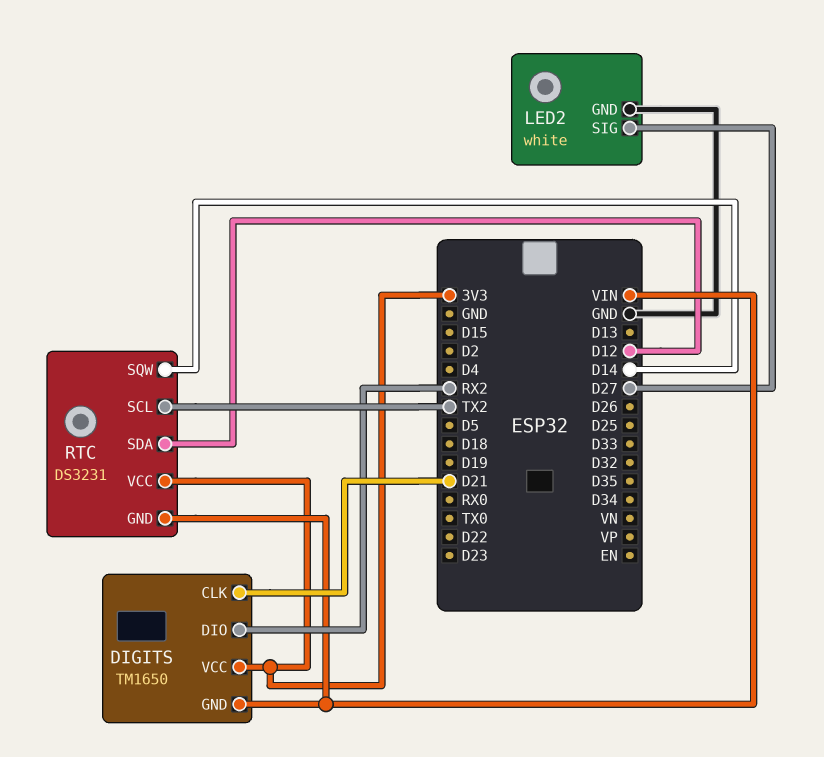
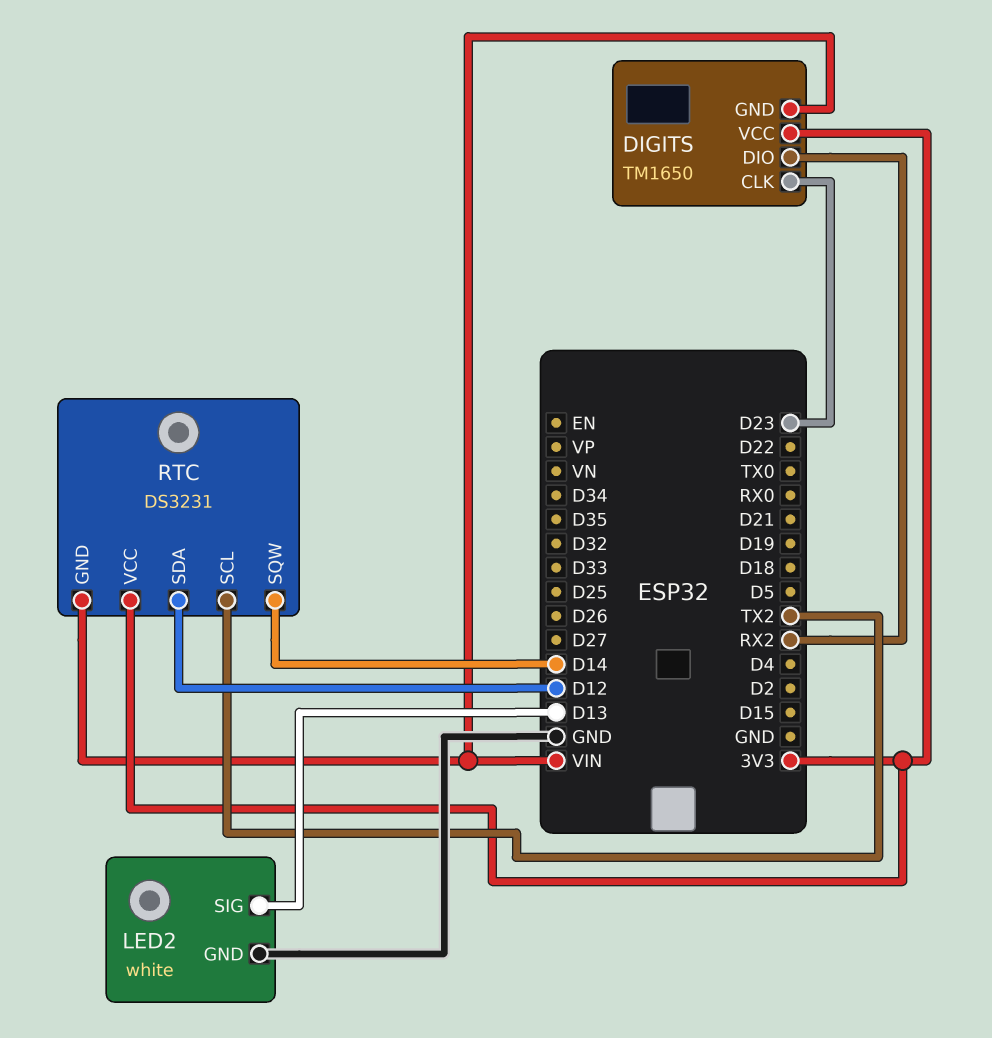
DIGITS pin CLK: D21 -> D23
LED2 pin SIG: D27 -> D13

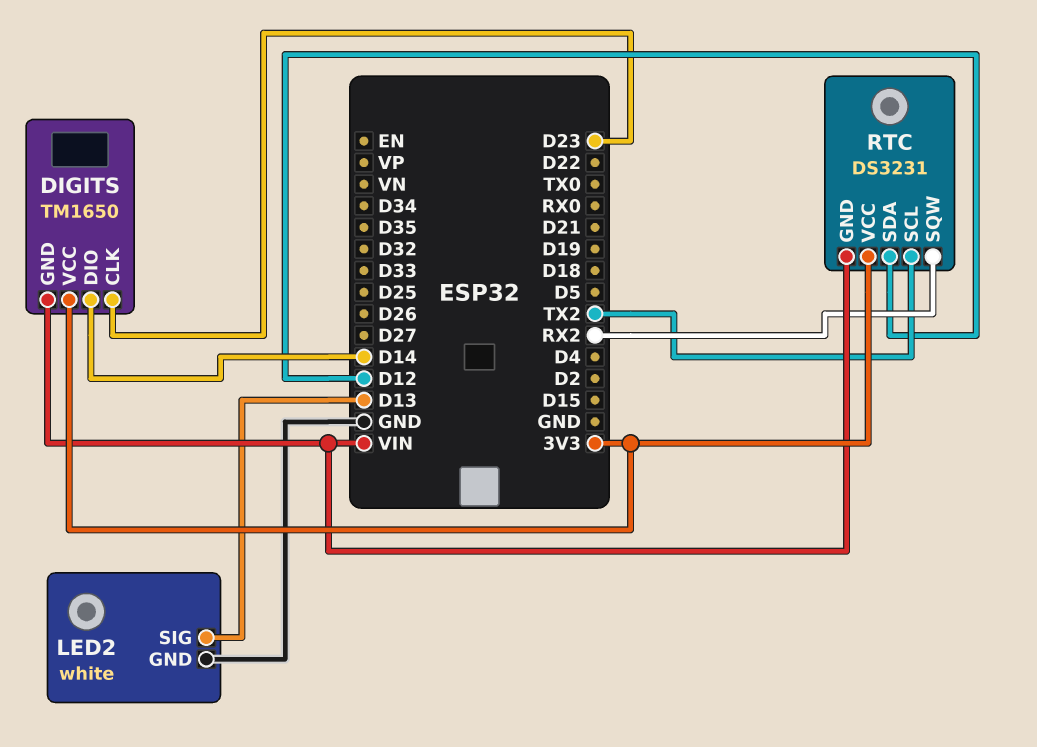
DIGITS pin DIO: RX2 -> D14
RTC pin SQW: D14 -> RX2

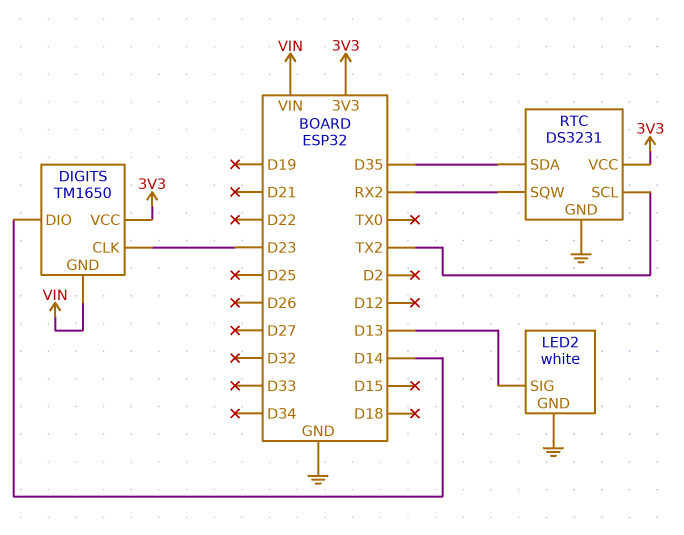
RTC pin GND: VIN -> GND
RTC pin SDA: D12 -> D35

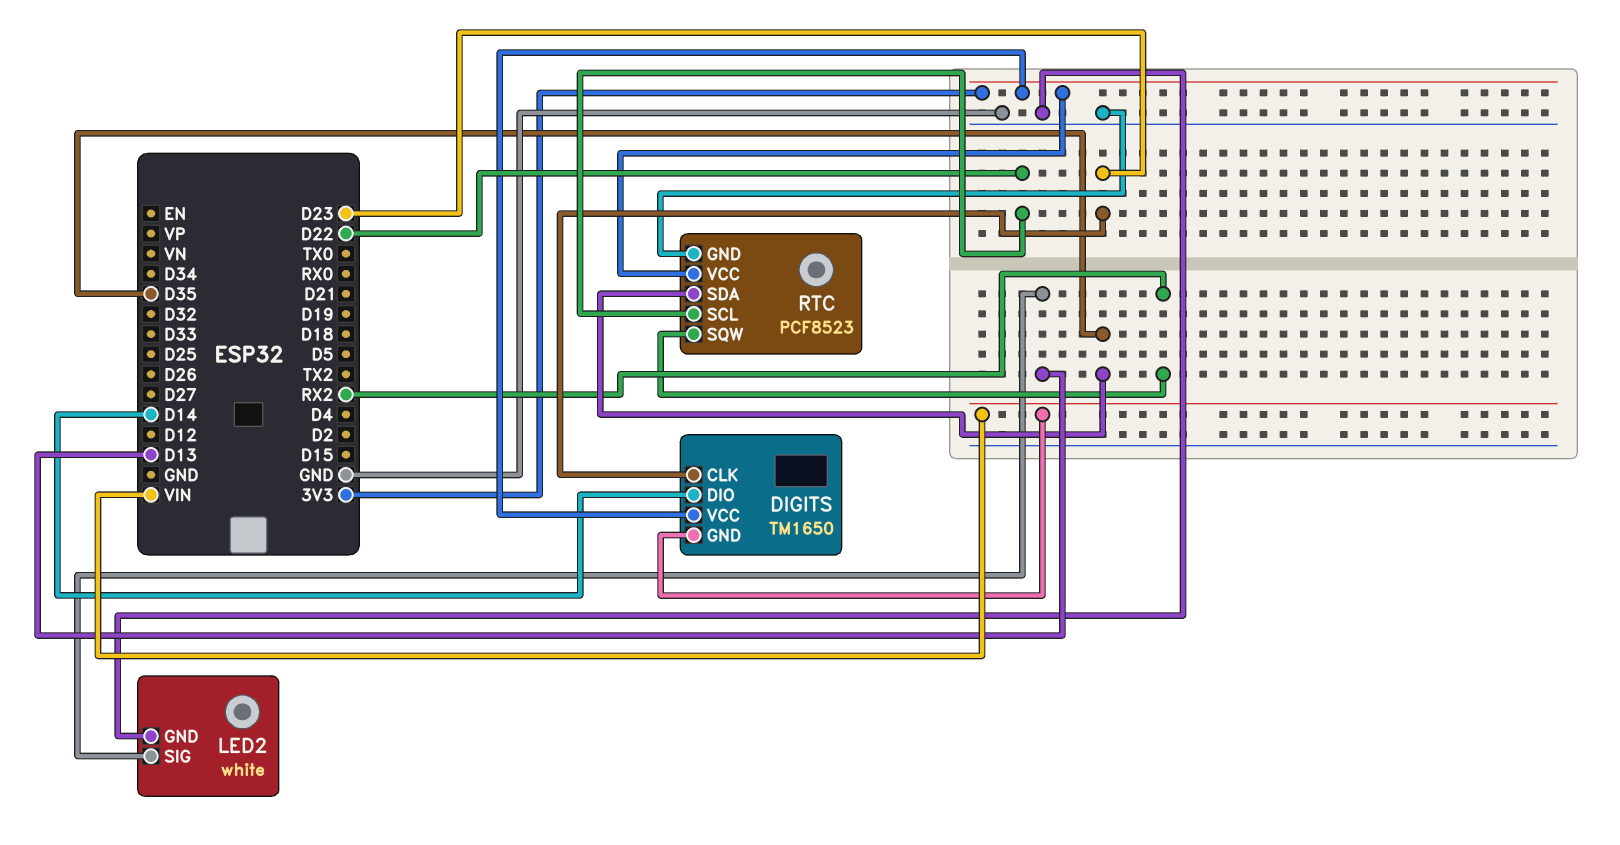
RTC: DS3231 -> PCF8523
RTC pin SCL: TX2 -> D22

